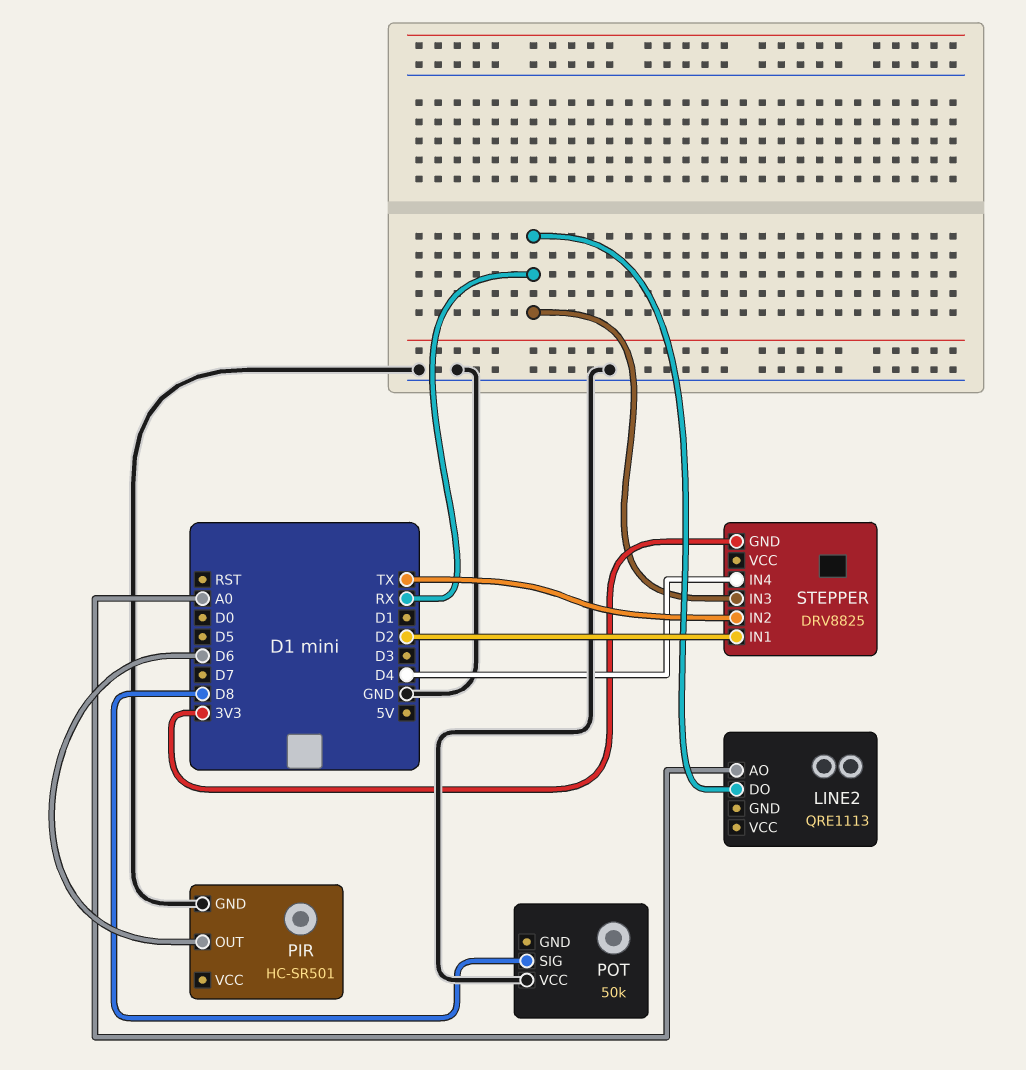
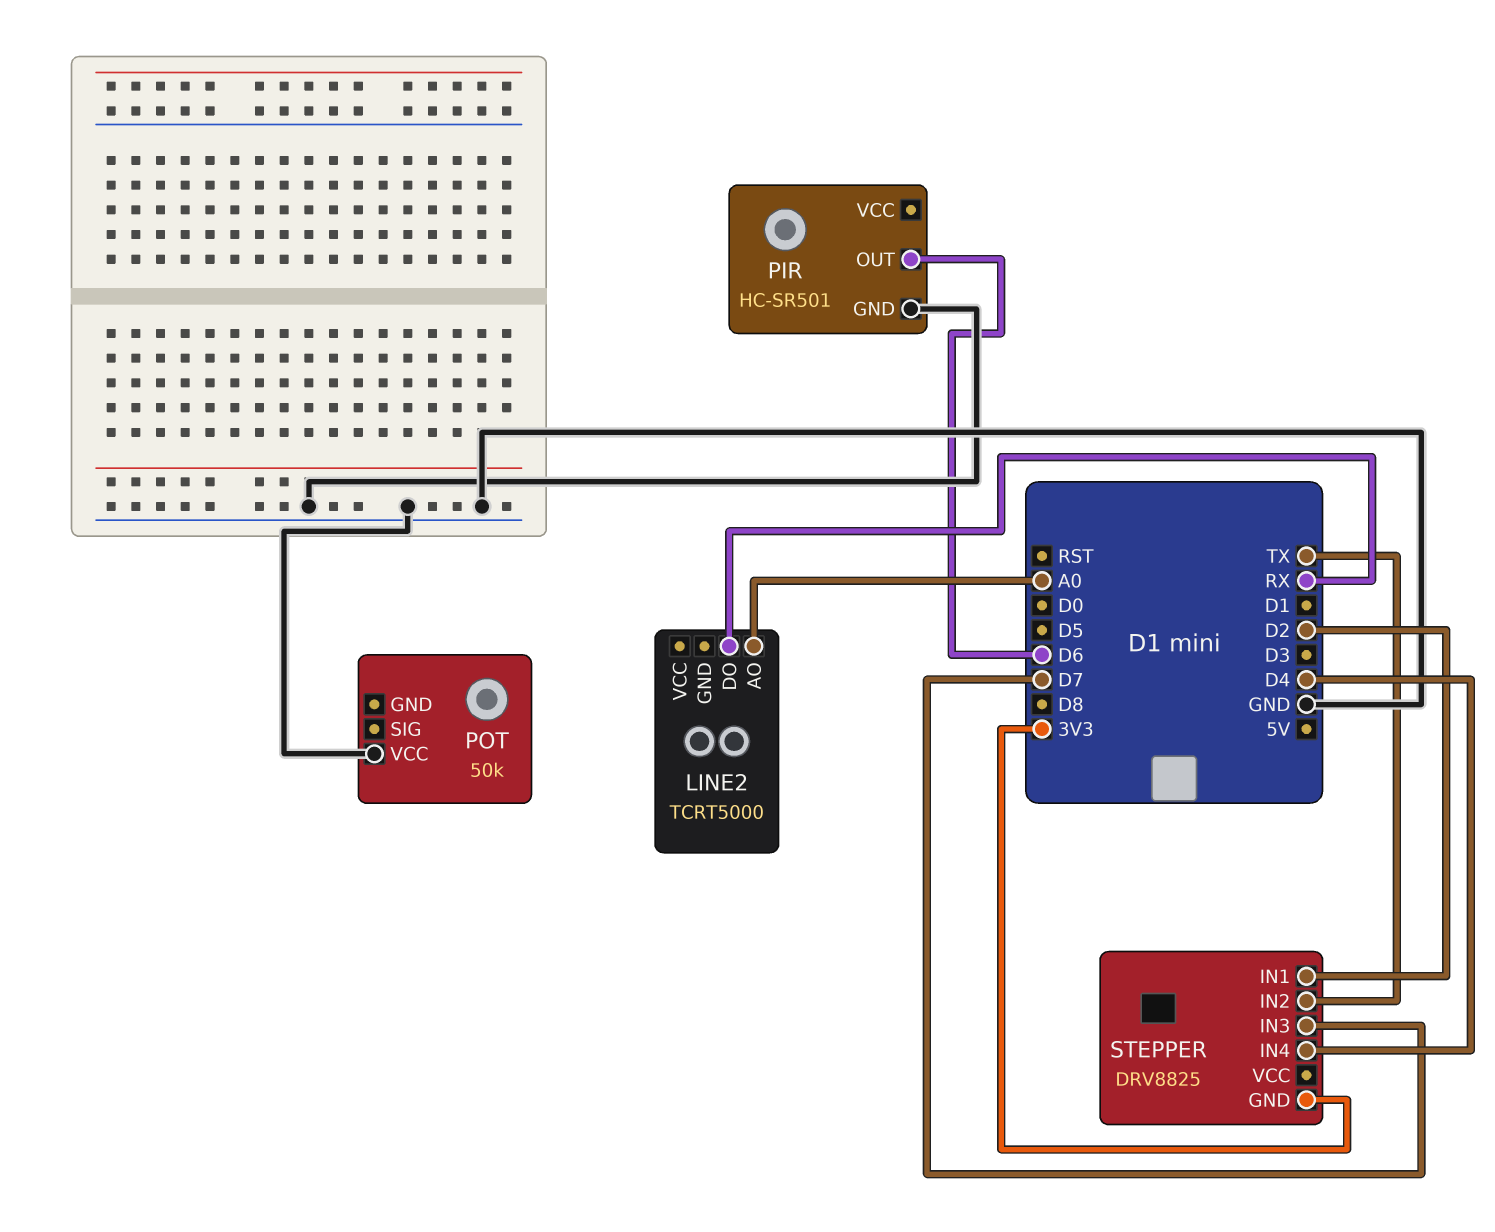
LINE2: QRE1113 -> TCRT5000
POT pin SIG: D8 -> none
STEPPER pin IN3: RX -> D7

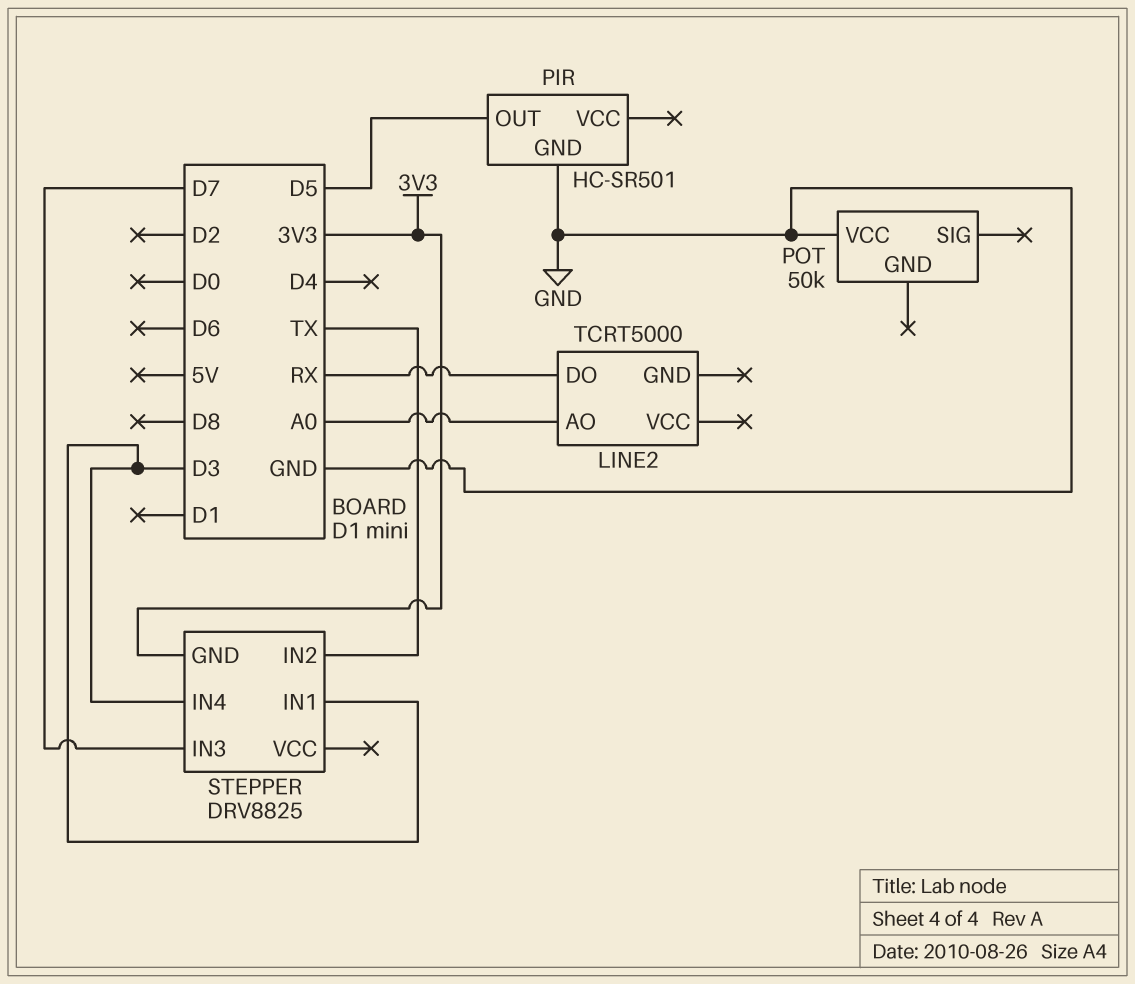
PIR pin OUT: D6 -> D5
STEPPER pin IN1: D2 -> D3
STEPPER pin IN4: D4 -> D3

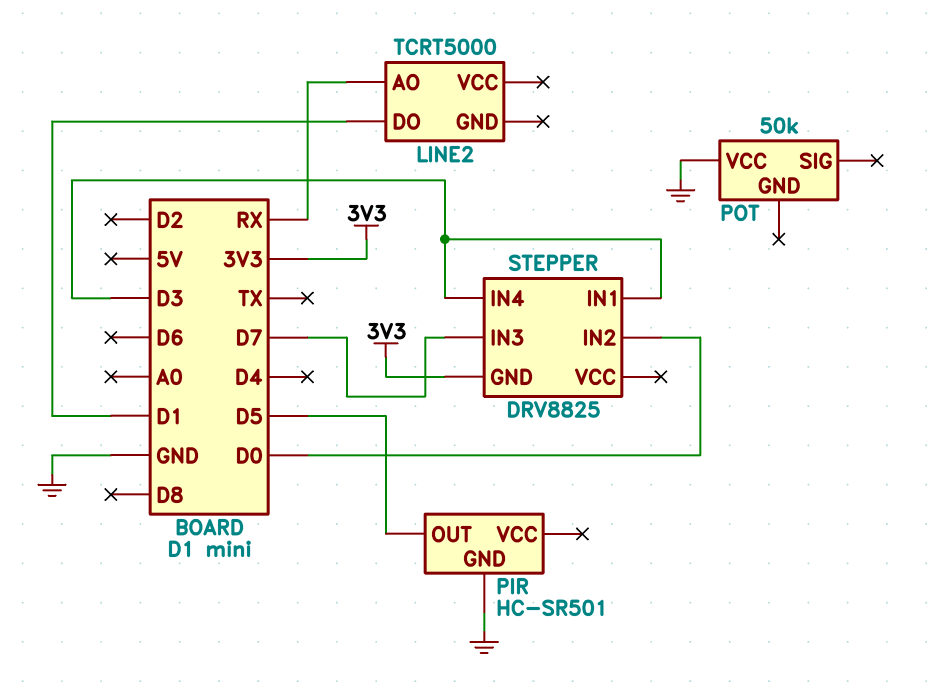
LINE2 pin AO: A0 -> RX
LINE2 pin DO: RX -> D1
STEPPER pin IN2: TX -> D0

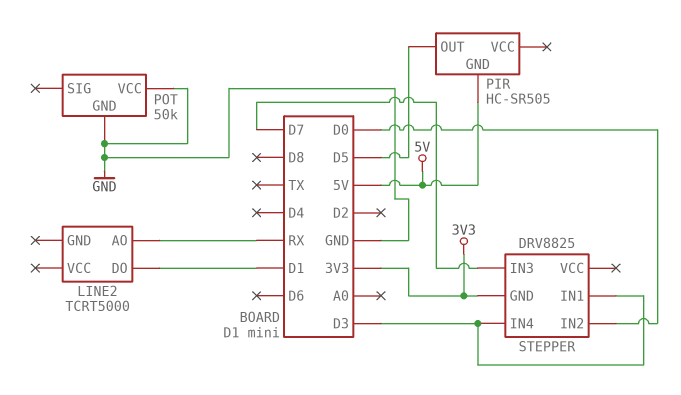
PIR: HC-SR501 -> HC-SR505
PIR pin GND: GND -> 5V
POT pin GND: none -> GND

